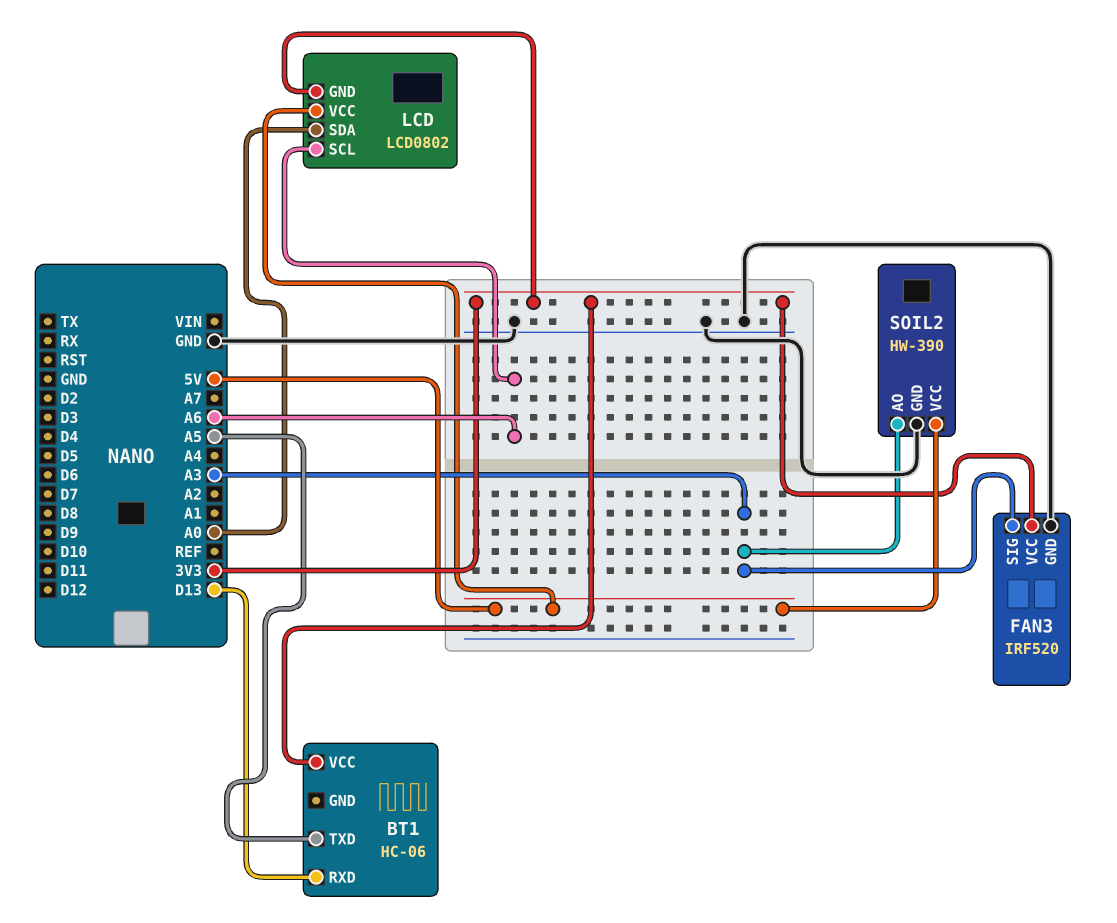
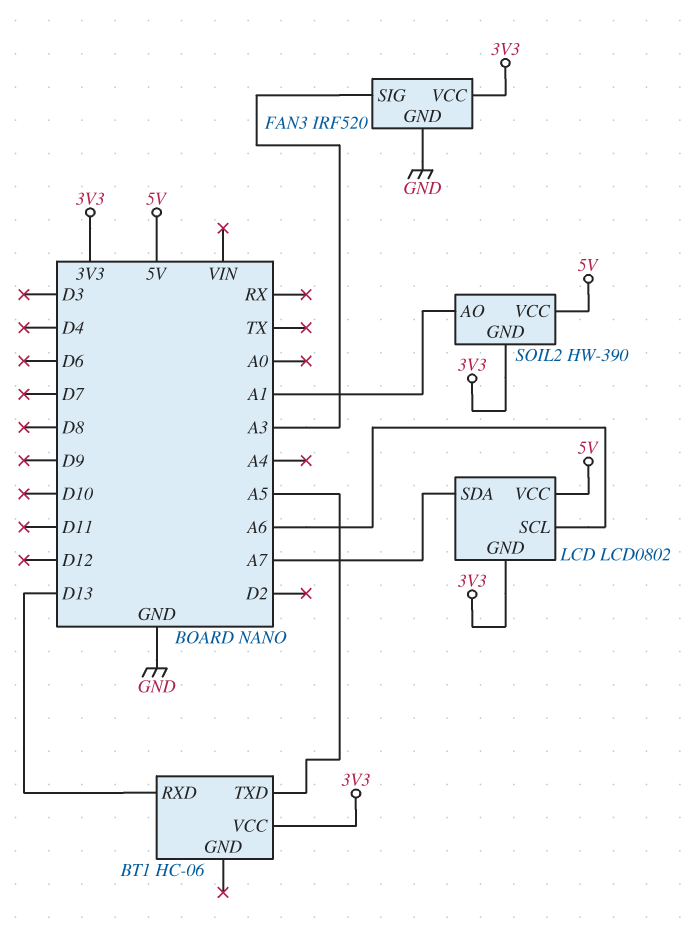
LCD pin SDA: A0 -> A7
SOIL2 pin AO: A3 -> A1
SOIL2 pin GND: GND -> 3V3

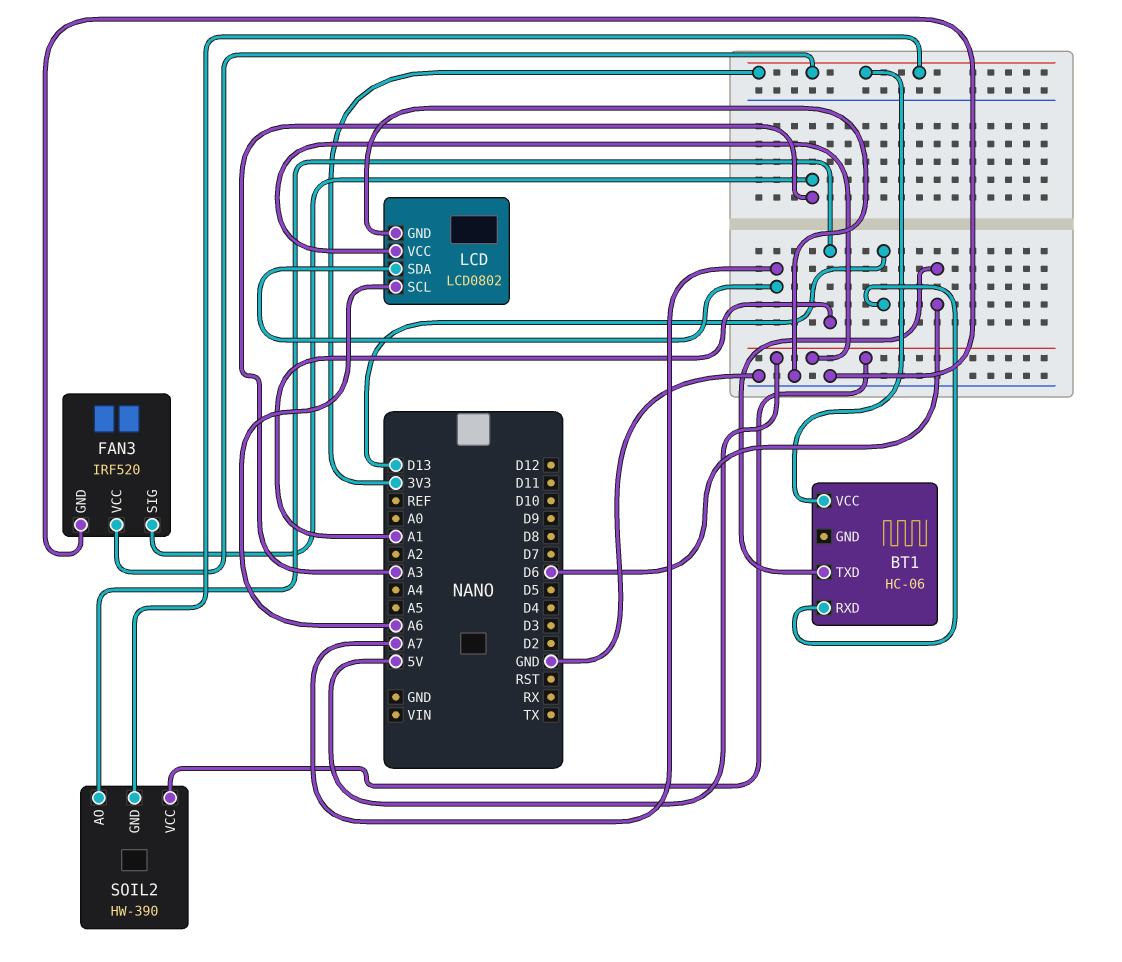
BT1 pin TXD: A5 -> D6
LCD pin GND: 3V3 -> GND

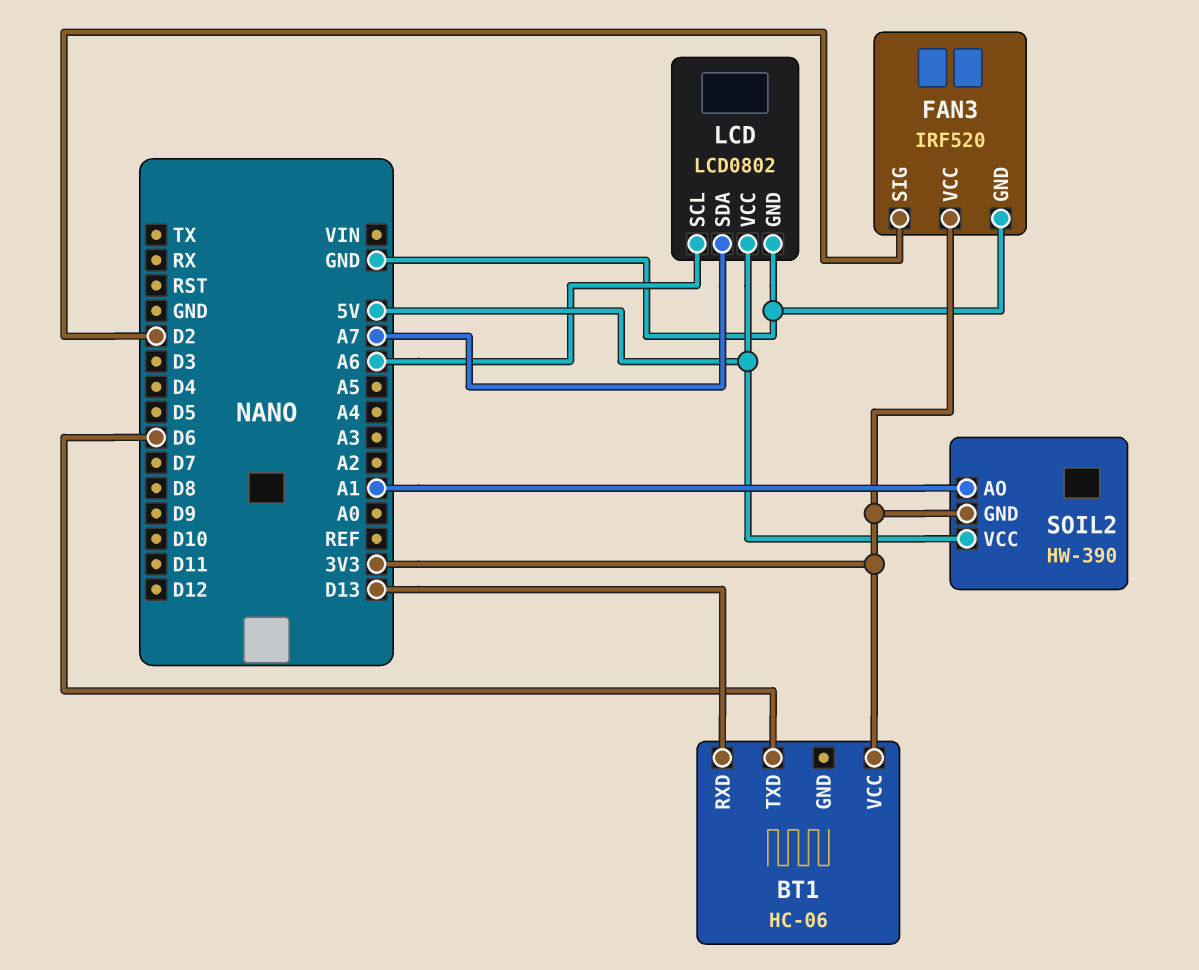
FAN3 pin SIG: A3 -> D2

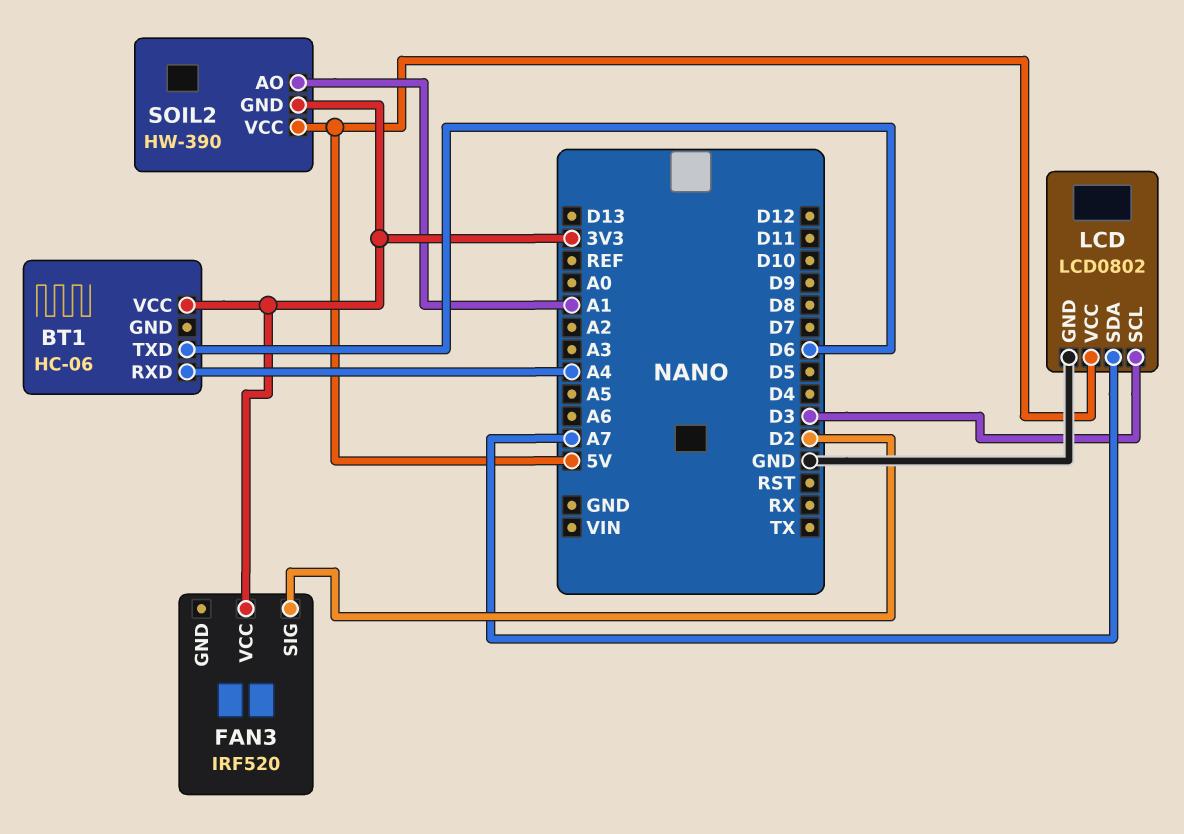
BT1 pin RXD: D13 -> A4
FAN3 pin GND: GND -> none
LCD pin SCL: A6 -> D3

